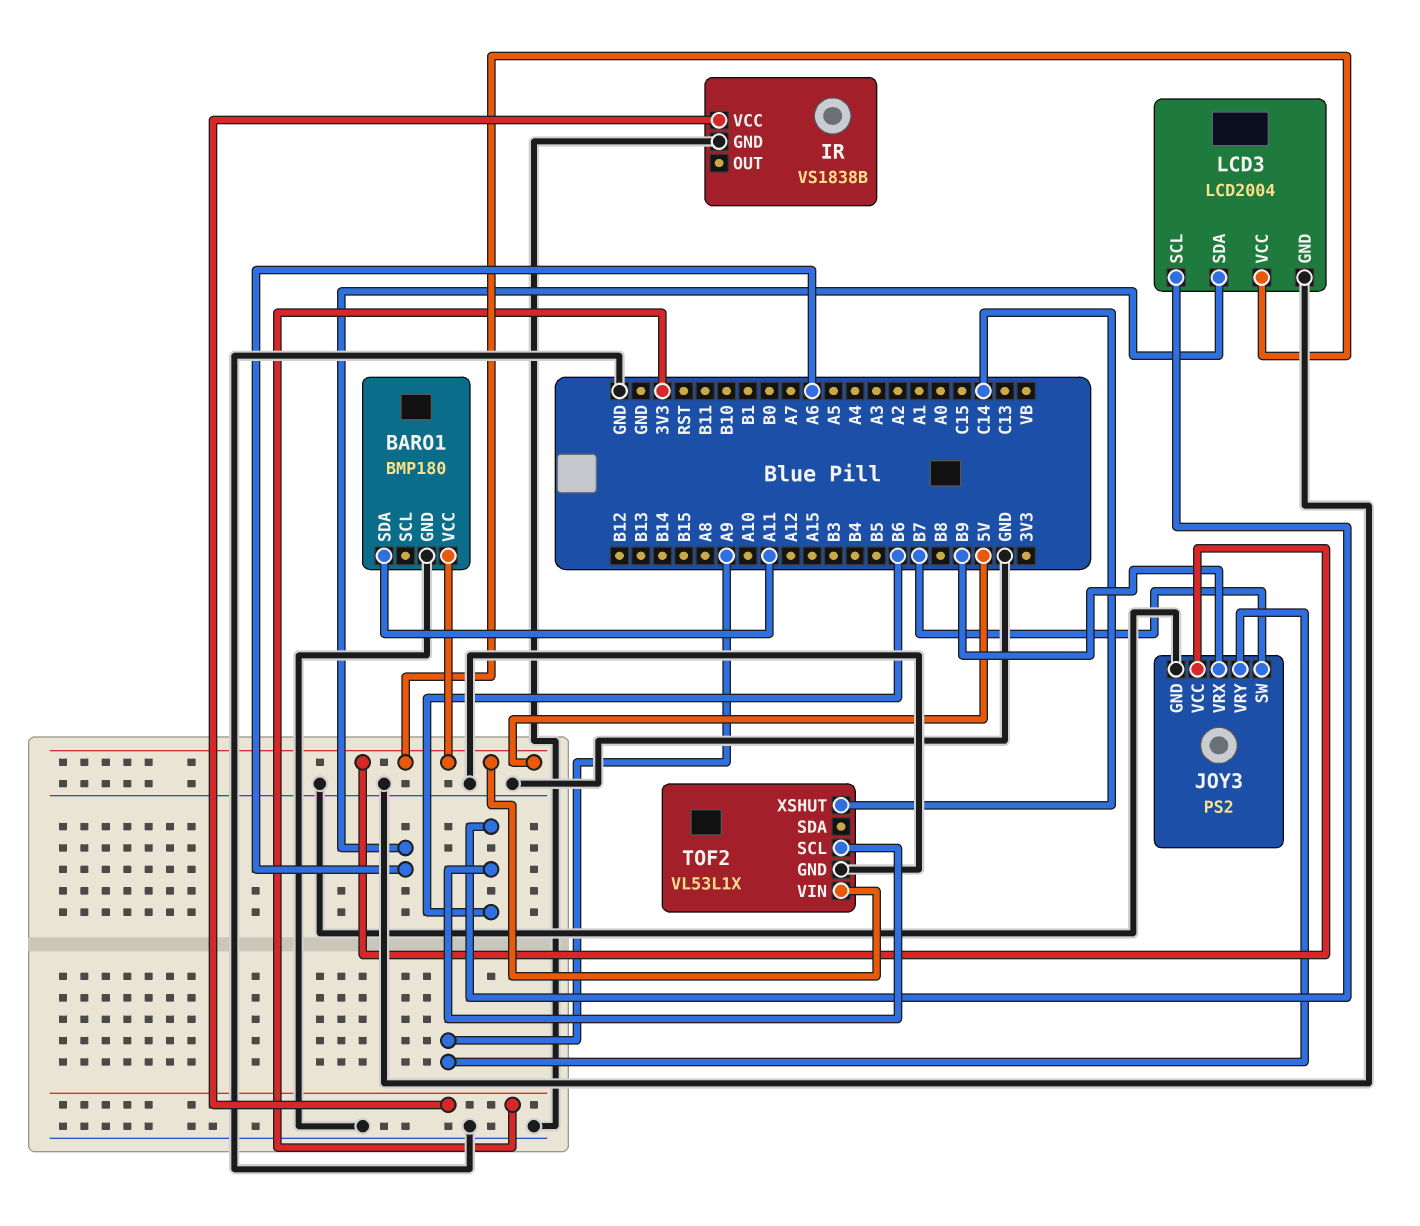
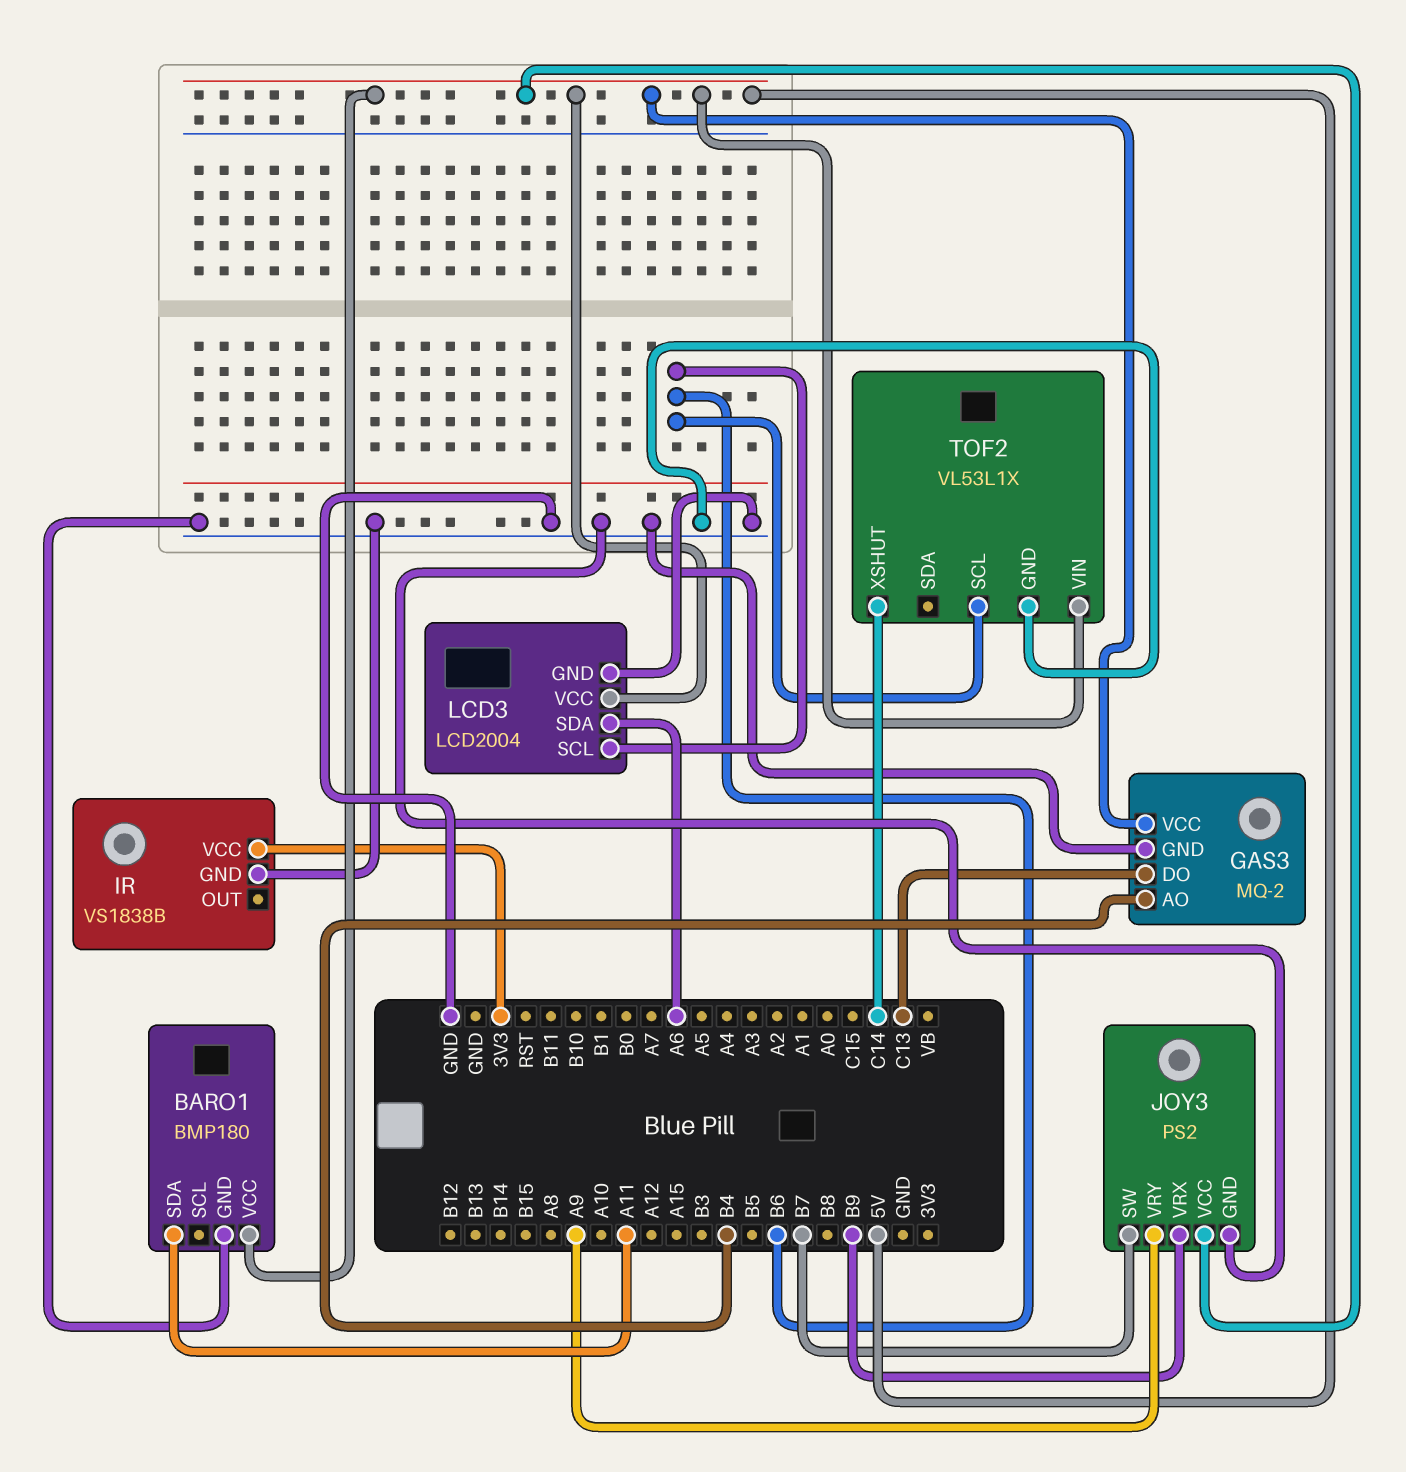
GAS3: none -> MQ-2
GAS3 pin AO: none -> B4
GAS3 pin DO: none -> C13
GAS3 pin GND: none -> GND
GAS3 pin VCC: none -> 5V

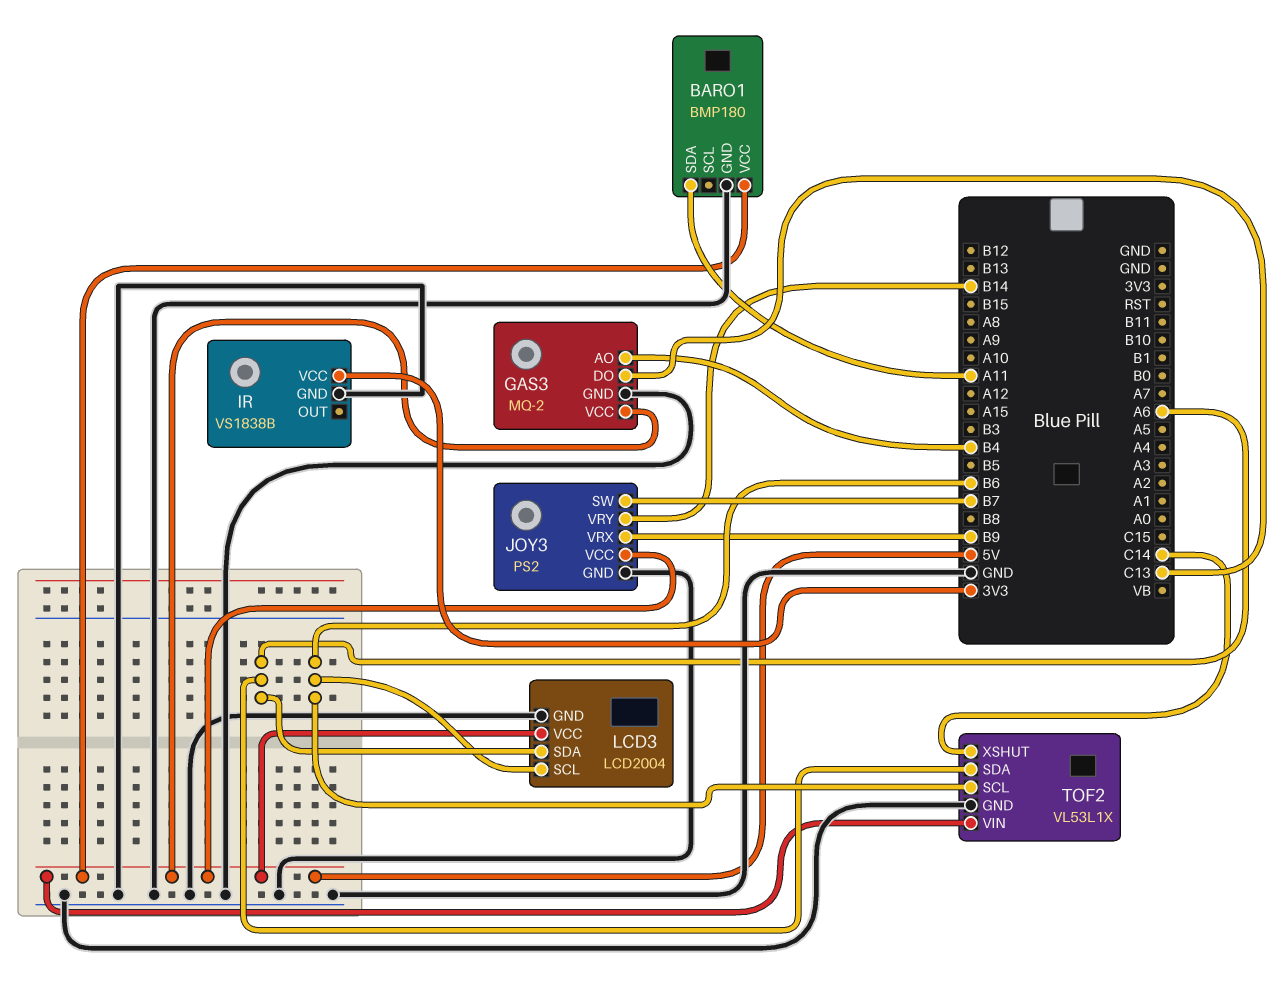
JOY3 pin VRY: A9 -> B14
TOF2 pin SDA: none -> A6

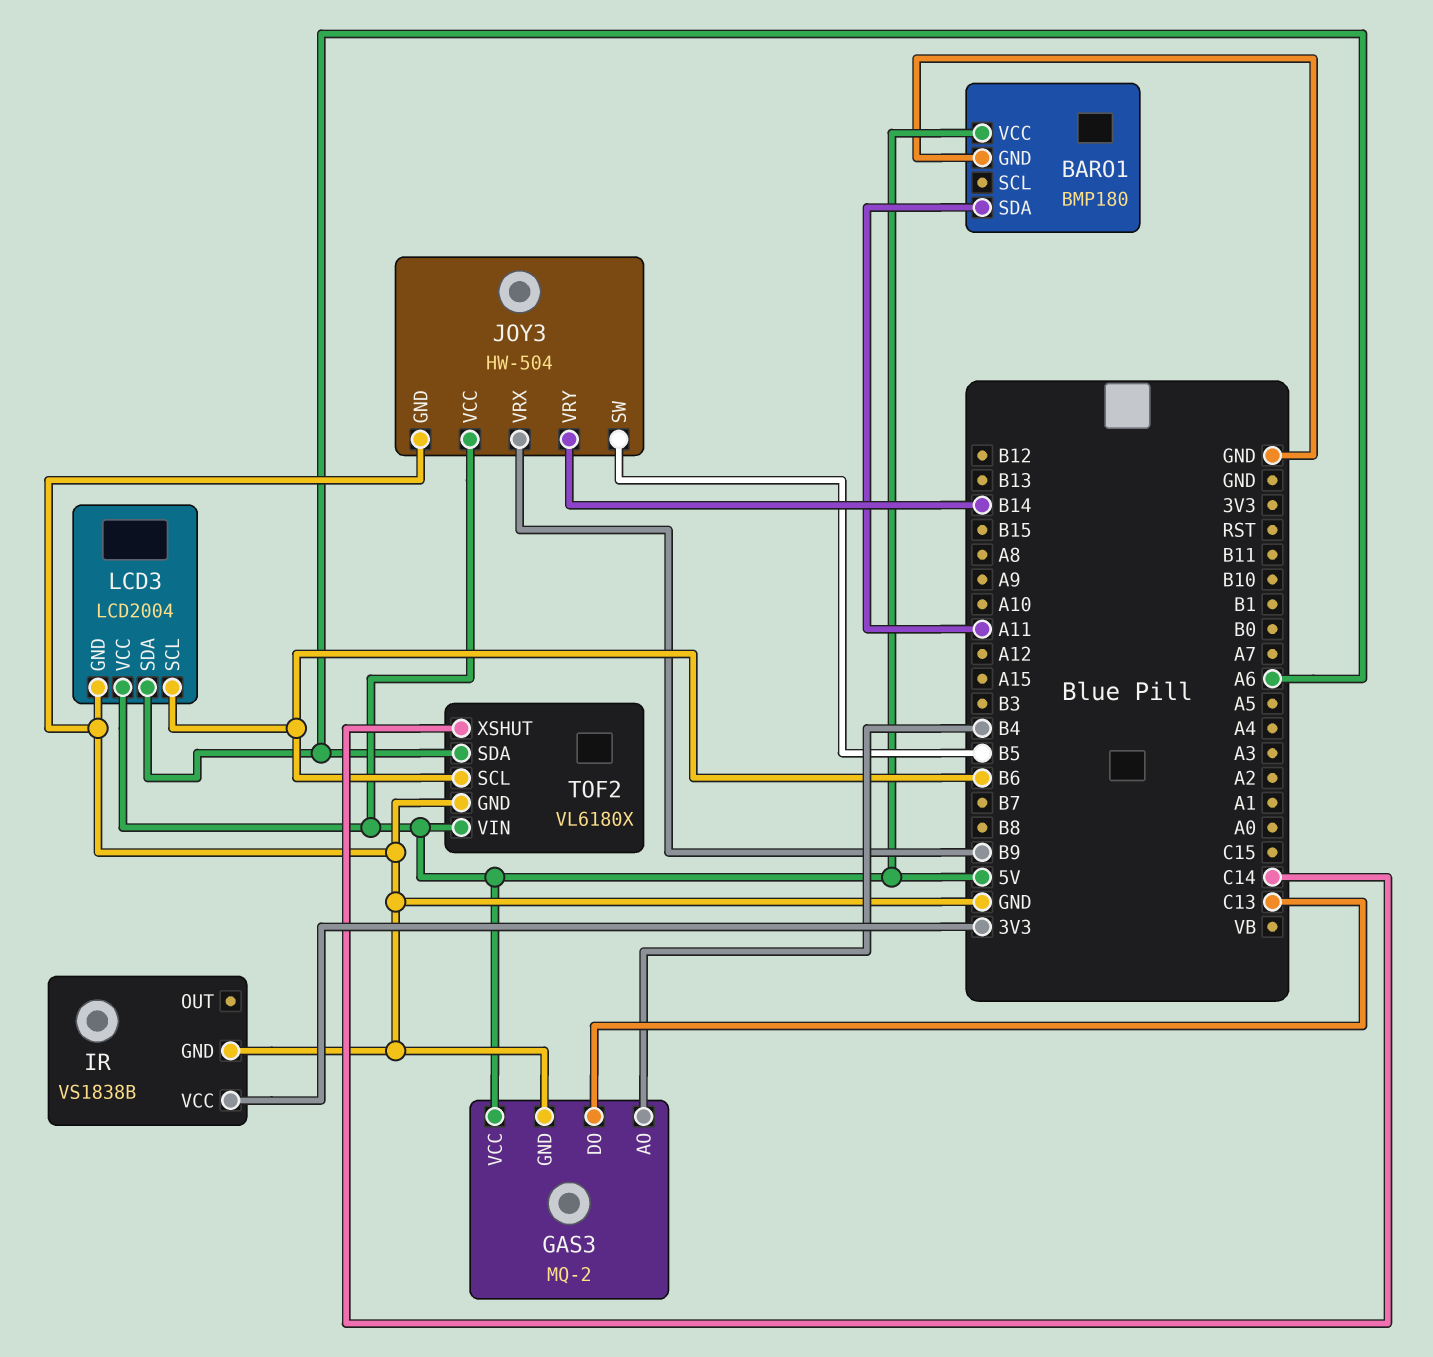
JOY3: PS2 -> HW-504
JOY3 pin SW: B7 -> B5
TOF2: VL53L1X -> VL6180X

